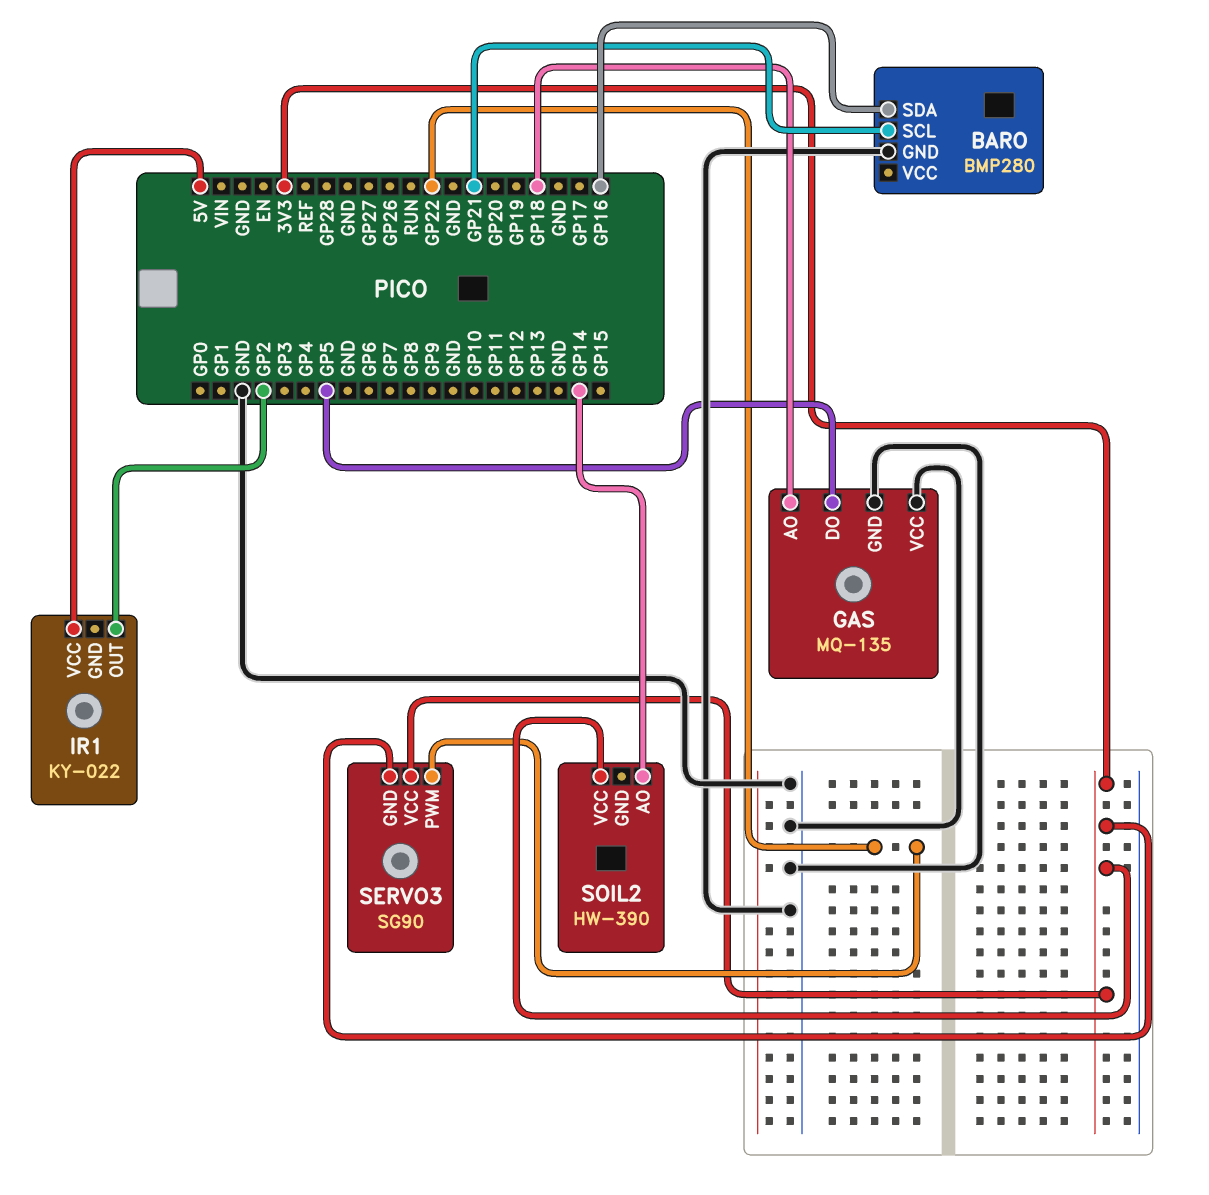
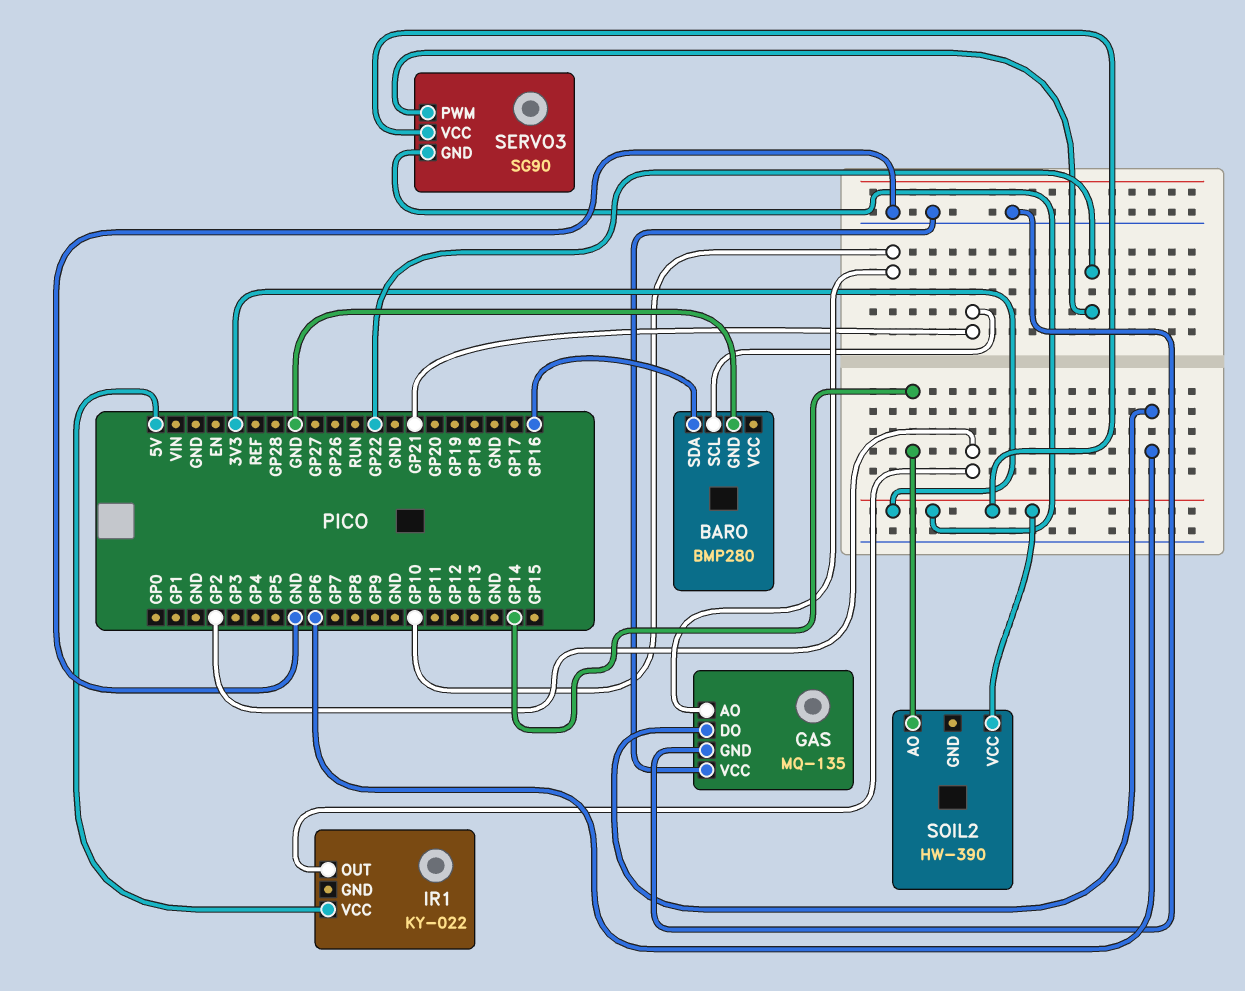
GAS pin AO: GP18 -> GP10
GAS pin DO: GP5 -> GP6

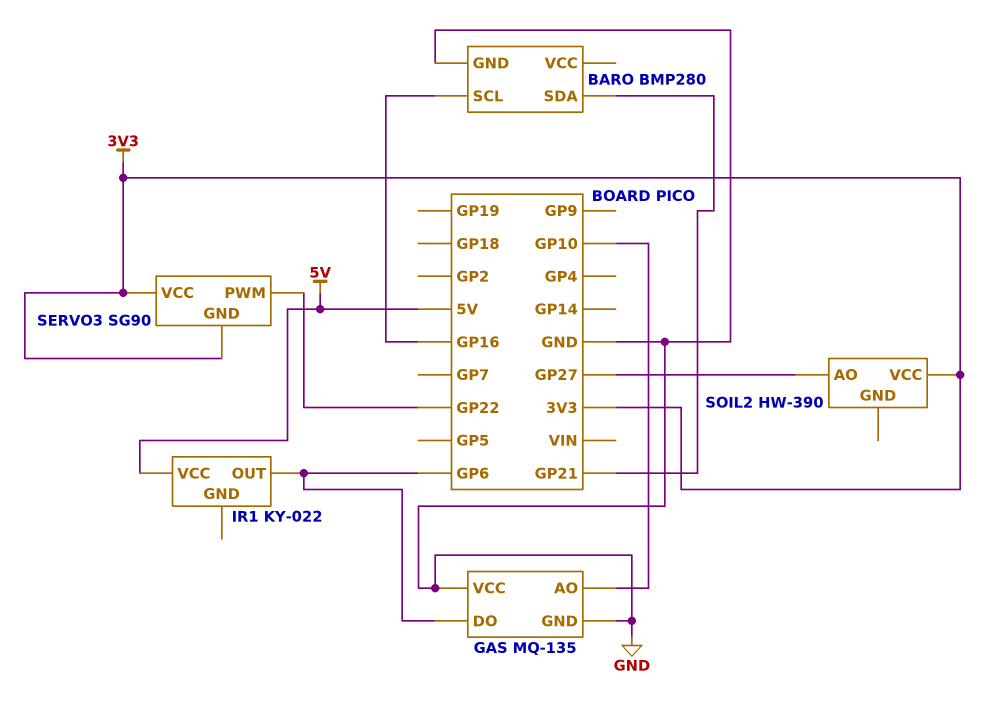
BARO pin SCL: GP21 -> GP16
BARO pin SDA: GP16 -> GP21
IR1 pin OUT: GP2 -> GP6
SOIL2 pin AO: GP14 -> GP27

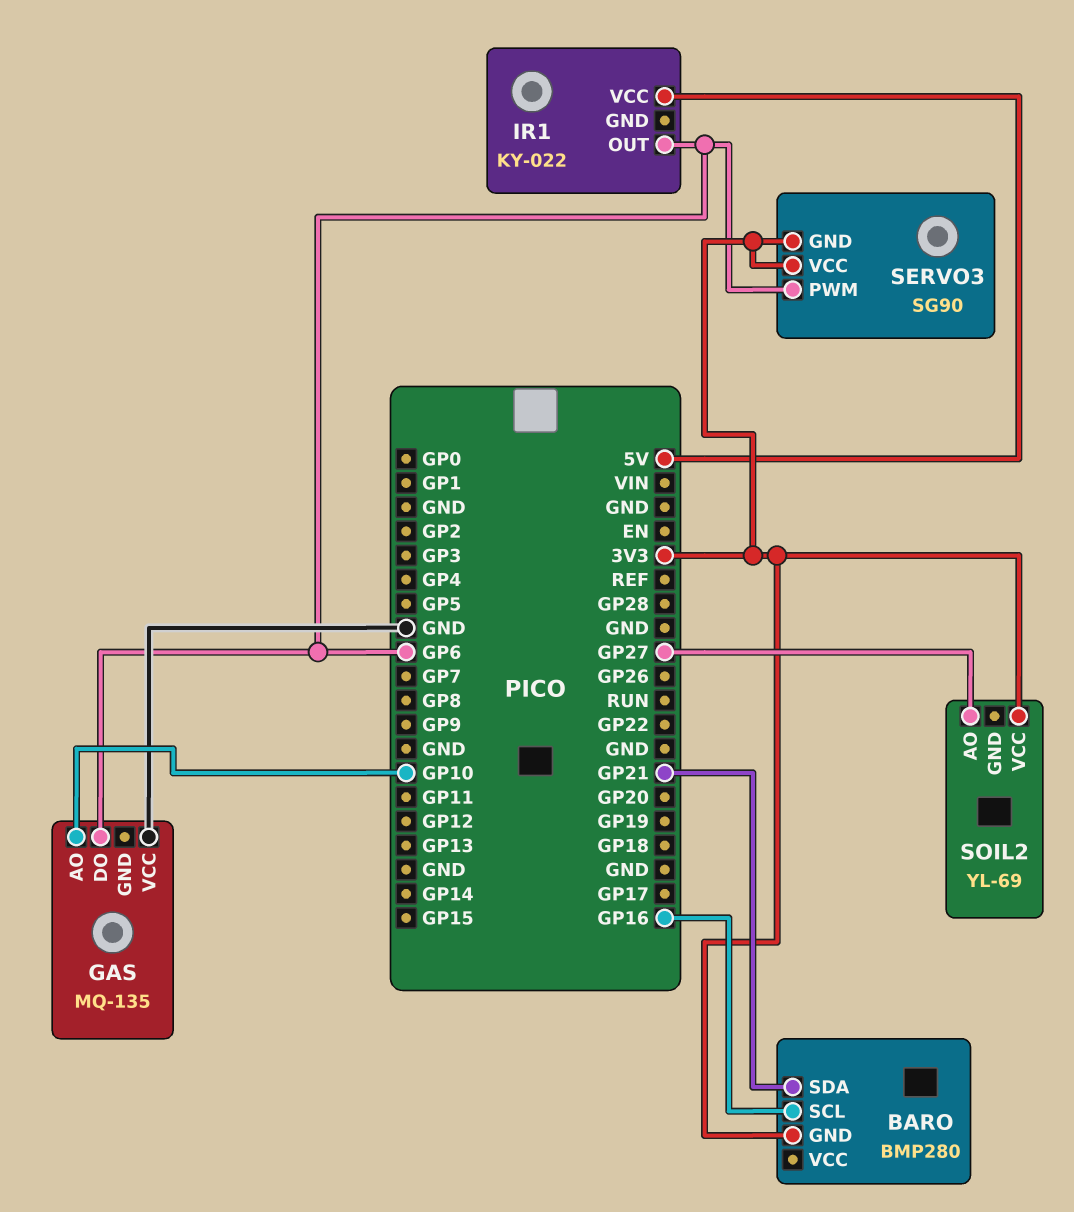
BARO pin GND: GND -> 3V3
GAS pin GND: GND -> none
SERVO3 pin PWM: GP22 -> GP6
SOIL2: HW-390 -> YL-69

